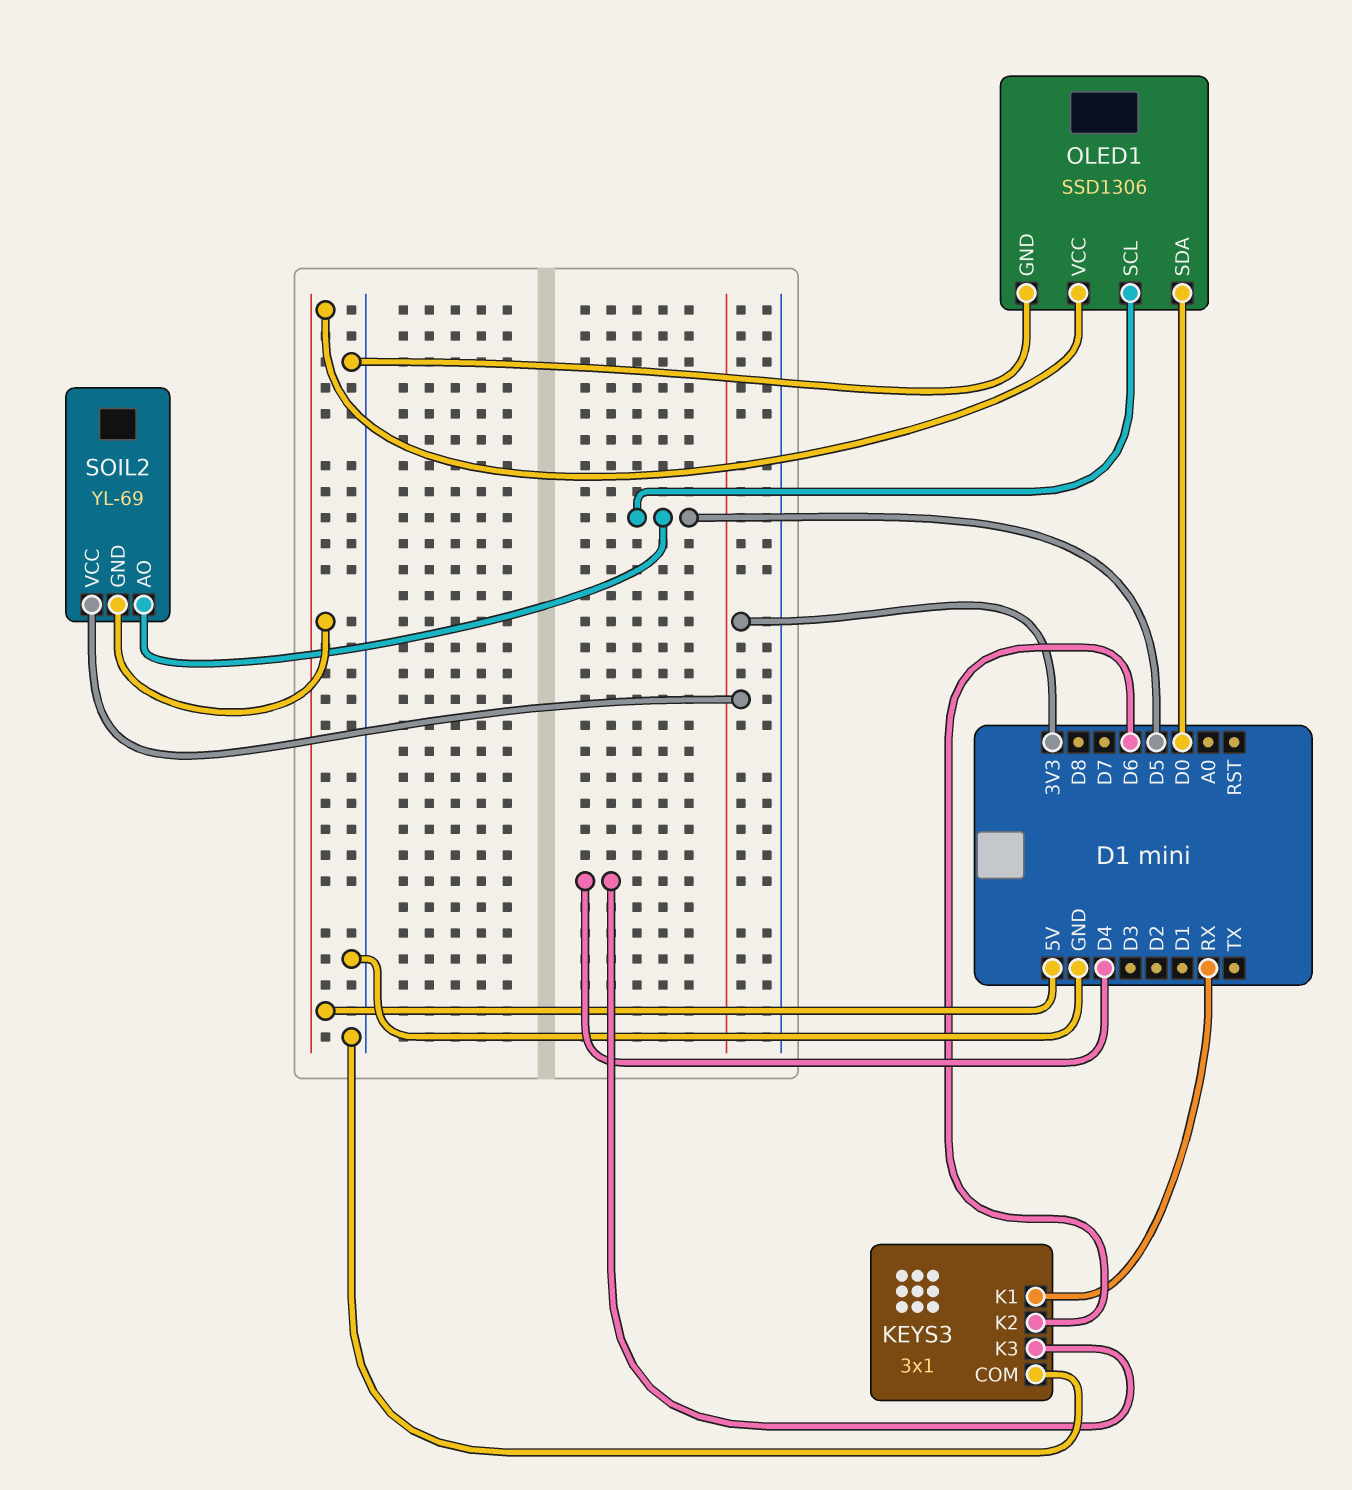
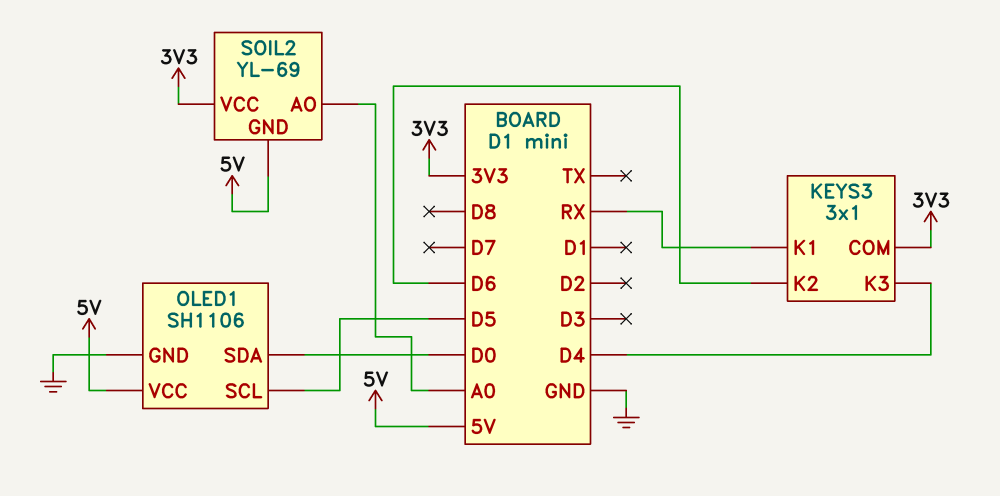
KEYS3 pin COM: GND -> 3V3
OLED1: SSD1306 -> SH1106
SOIL2 pin AO: D5 -> A0

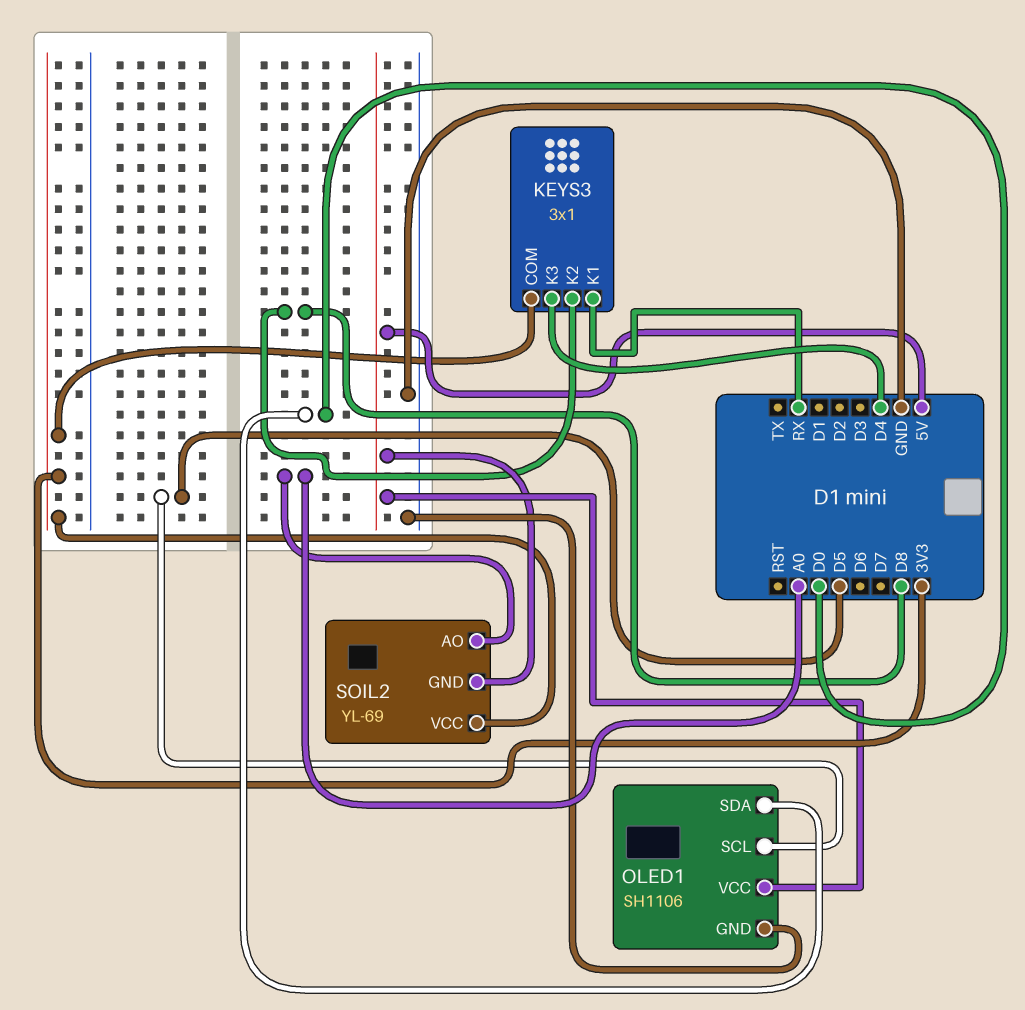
KEYS3 pin K2: D6 -> D8

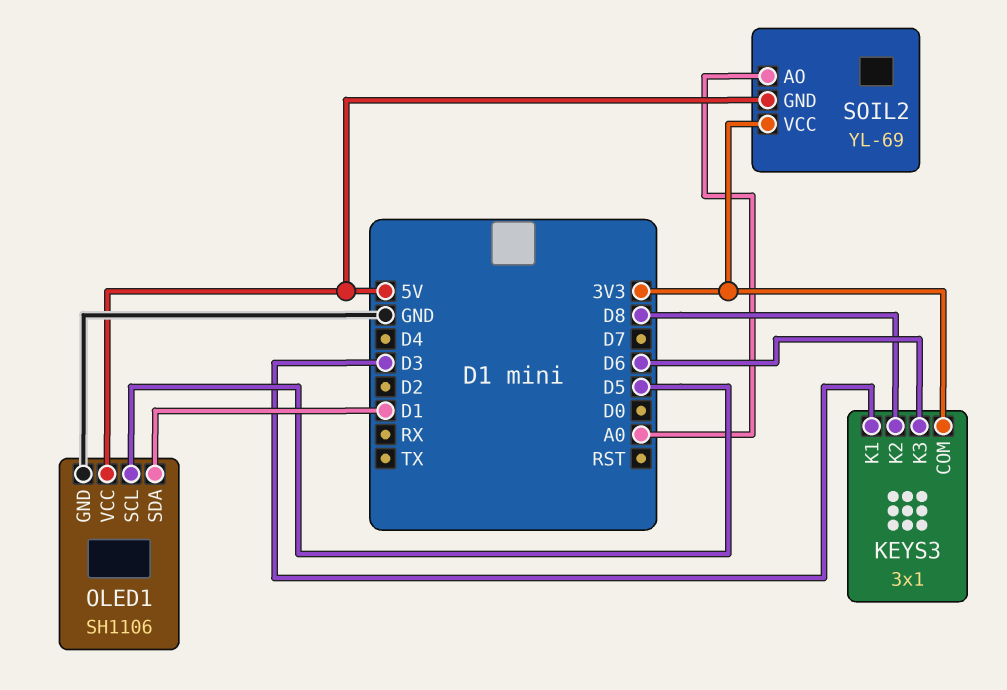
KEYS3 pin K1: RX -> D3
KEYS3 pin K3: D4 -> D6
OLED1 pin SDA: D0 -> D1

